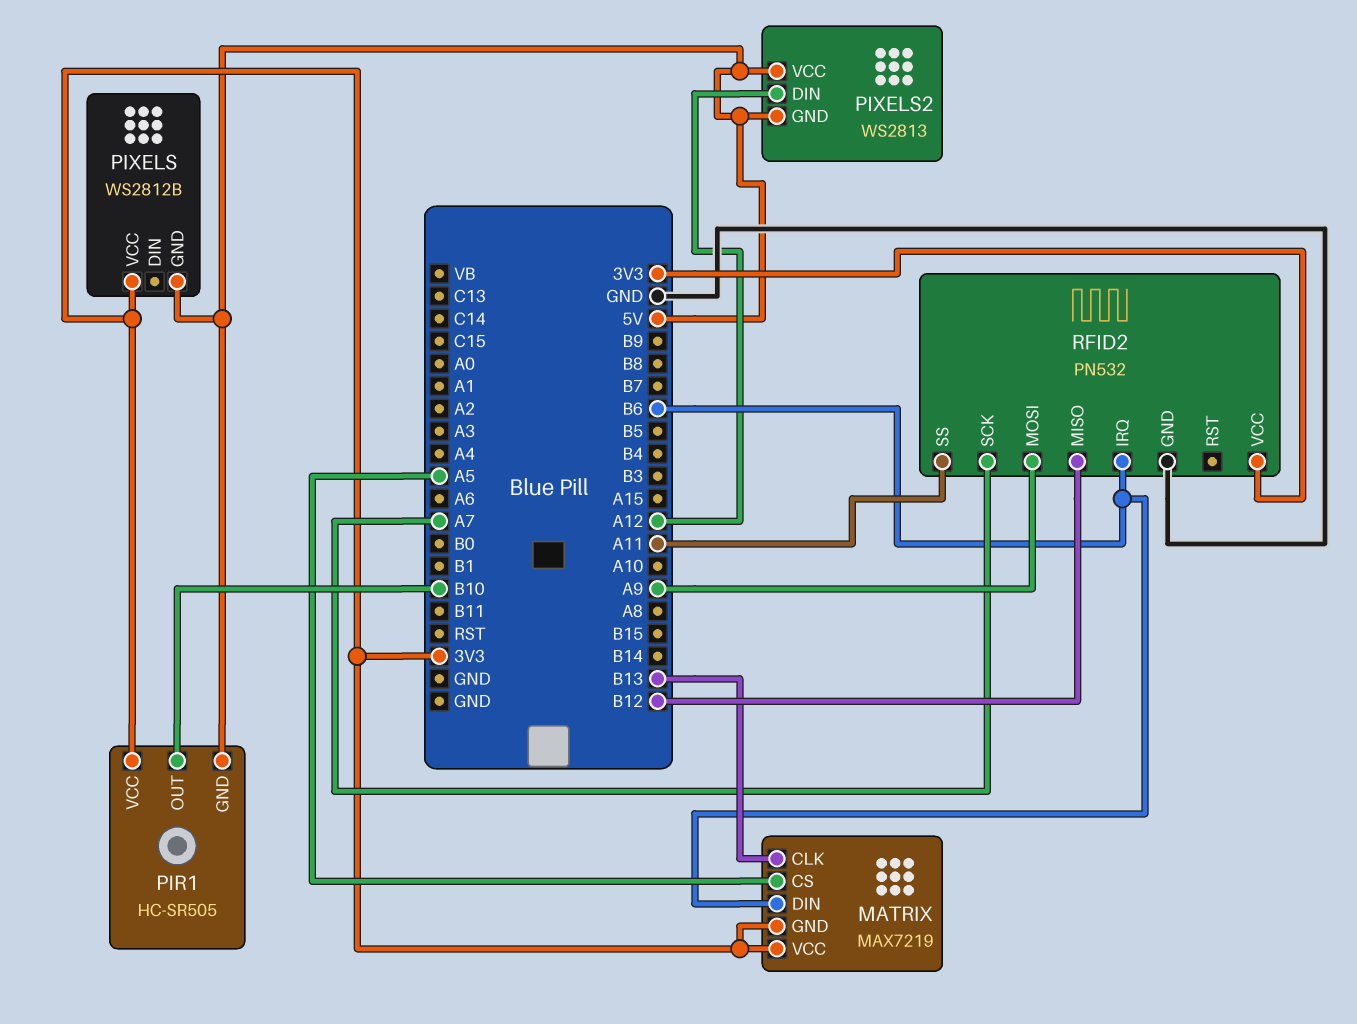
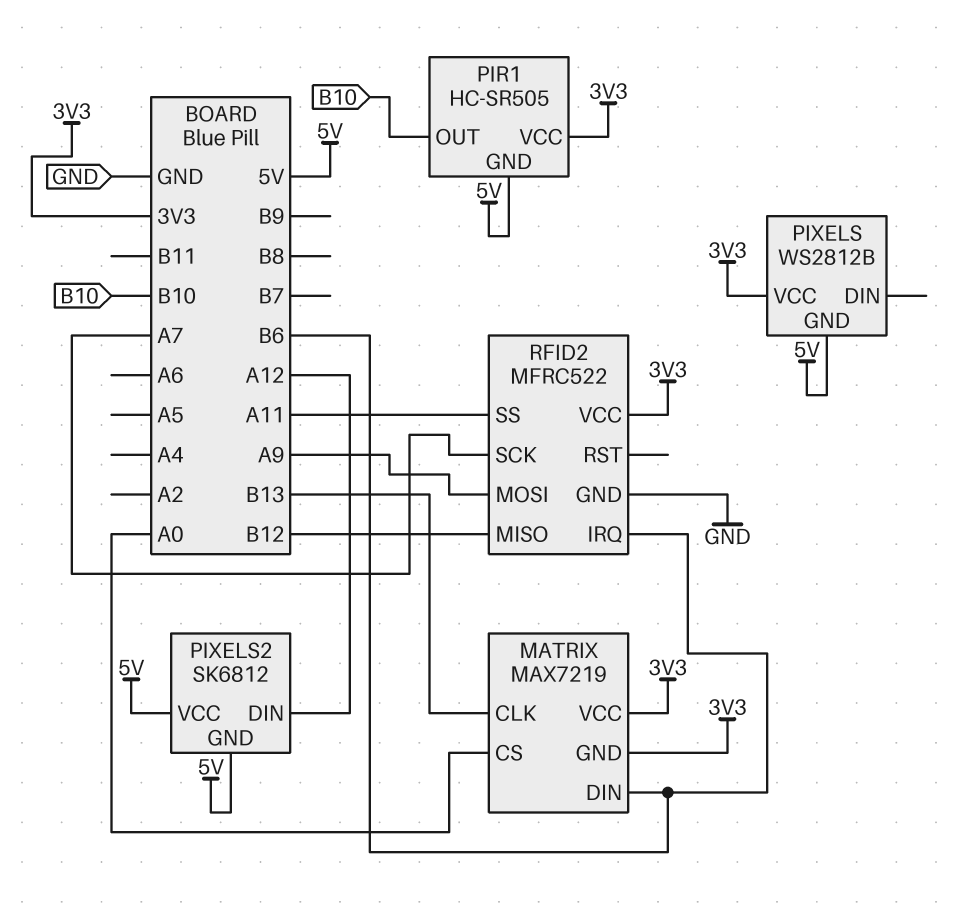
MATRIX pin CS: A5 -> A0
PIXELS2: WS2813 -> SK6812
RFID2: PN532 -> MFRC522

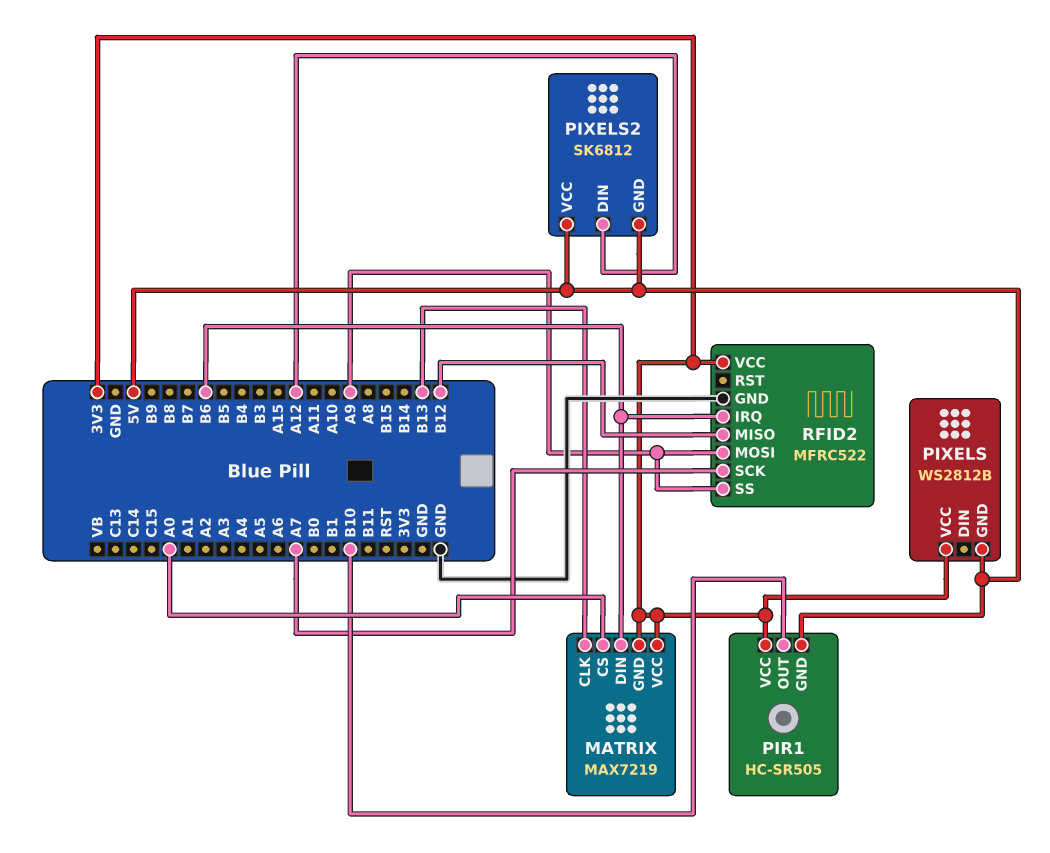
RFID2 pin SS: A11 -> A9

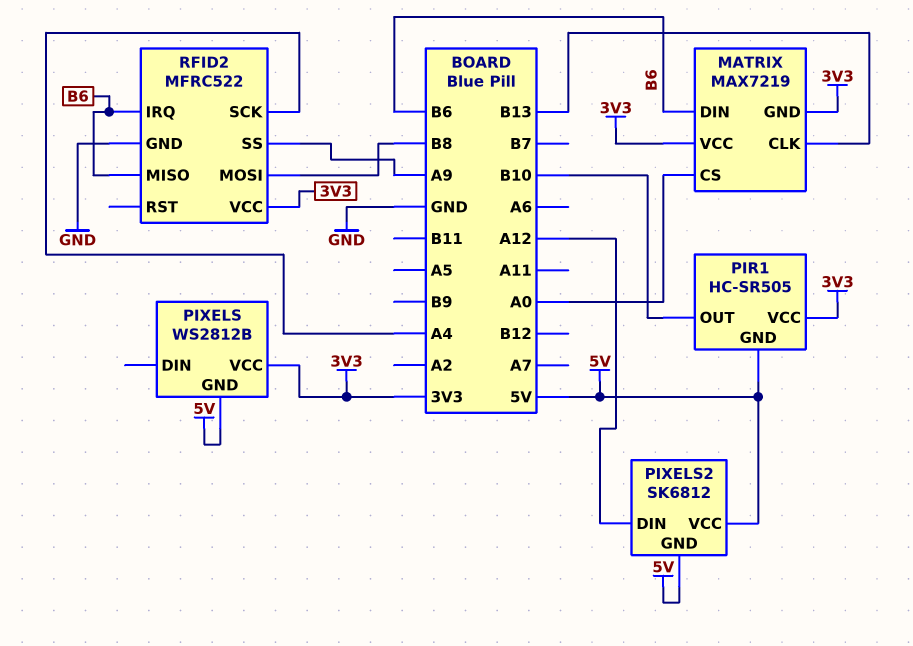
RFID2 pin MISO: B12 -> B6
RFID2 pin MOSI: A9 -> B8
RFID2 pin SCK: A7 -> A4

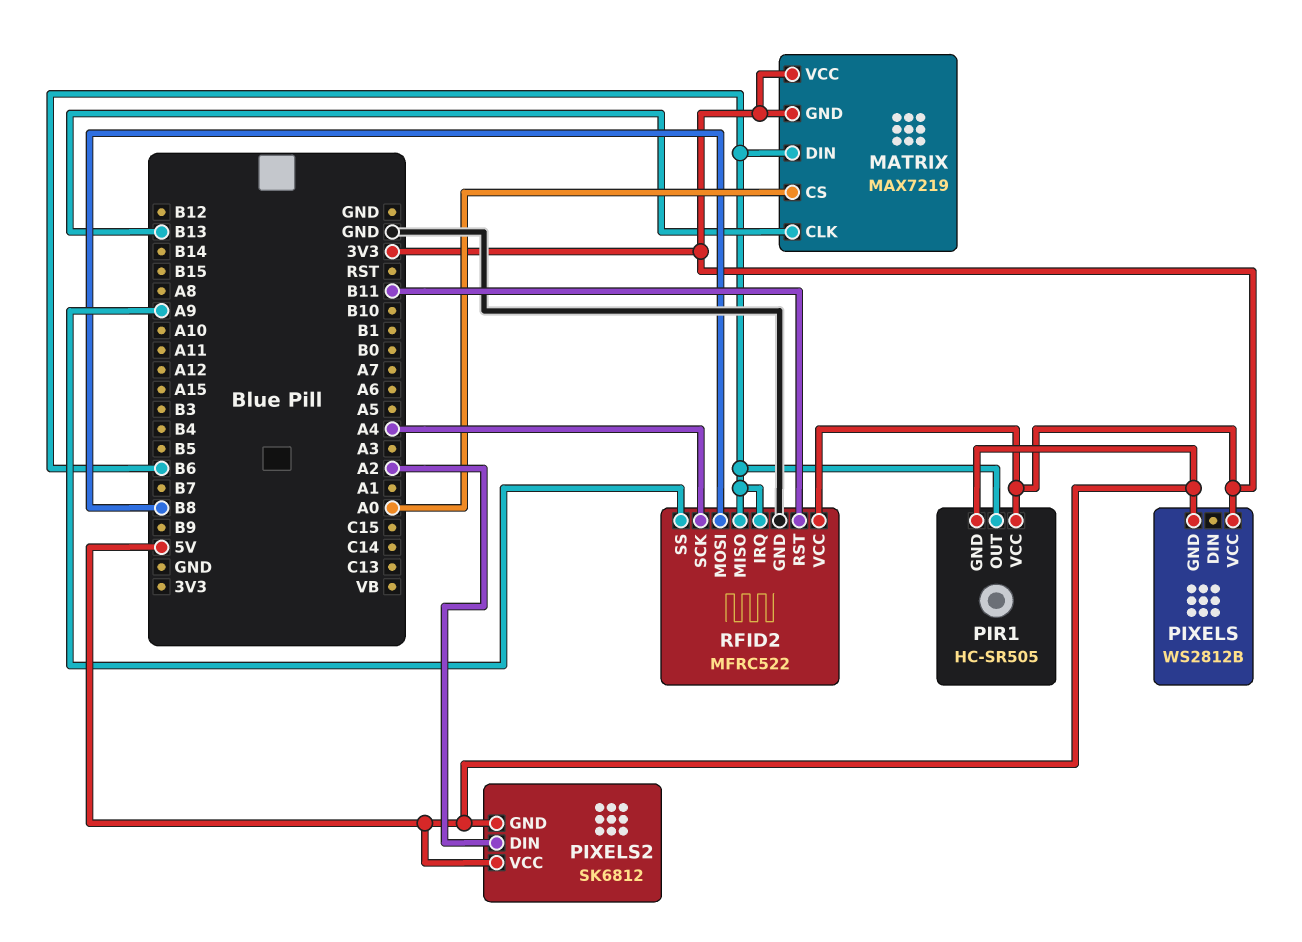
PIR1 pin OUT: B10 -> B6
PIXELS2 pin DIN: A12 -> A2
RFID2 pin RST: none -> B11

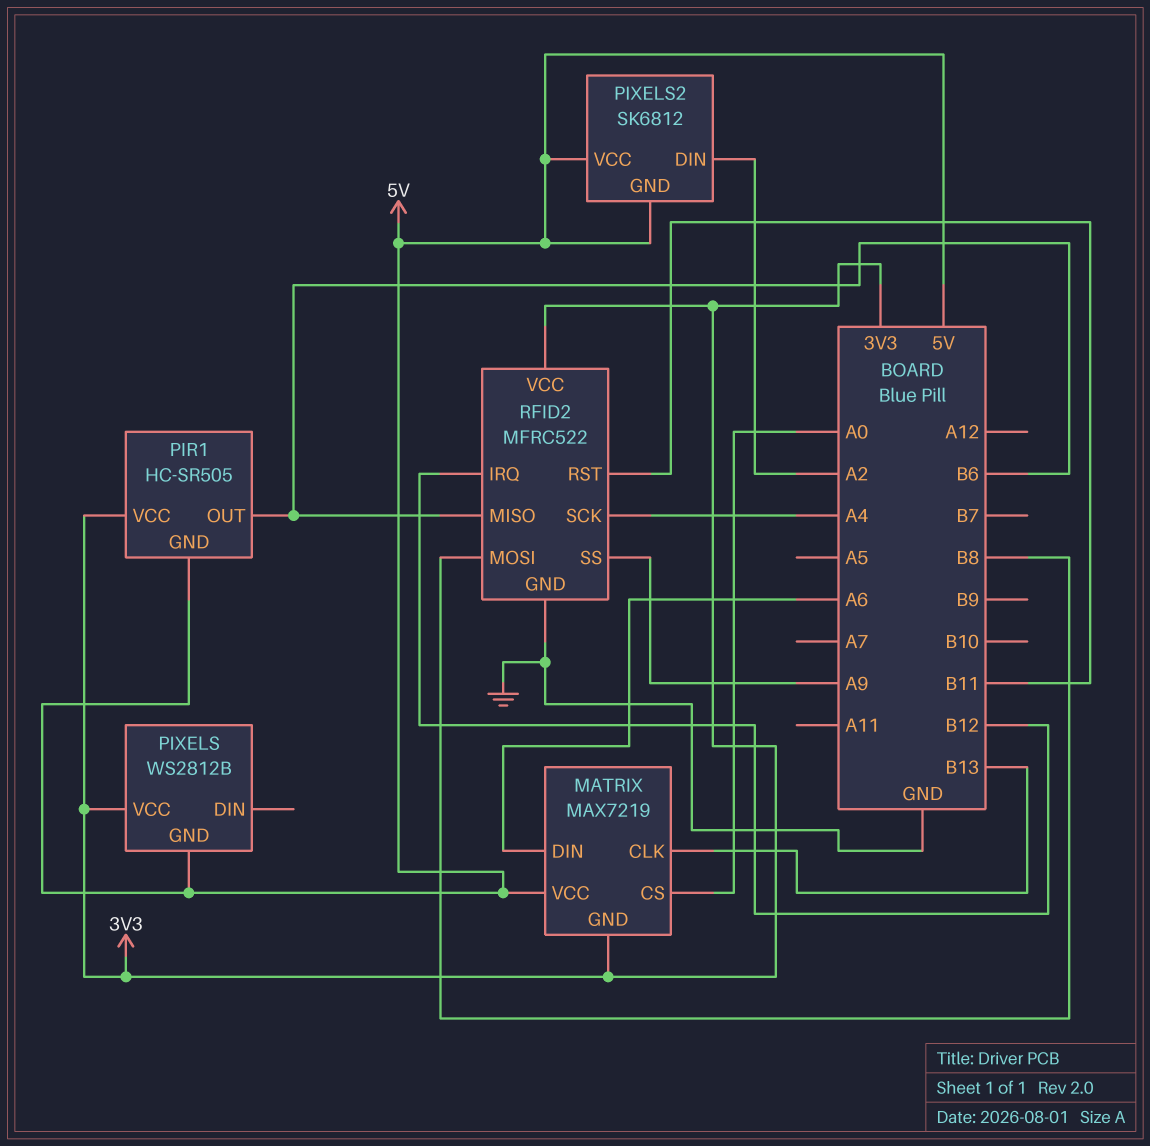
MATRIX pin DIN: B6 -> A6
MATRIX pin VCC: 3V3 -> 5V
RFID2 pin IRQ: B6 -> B12

